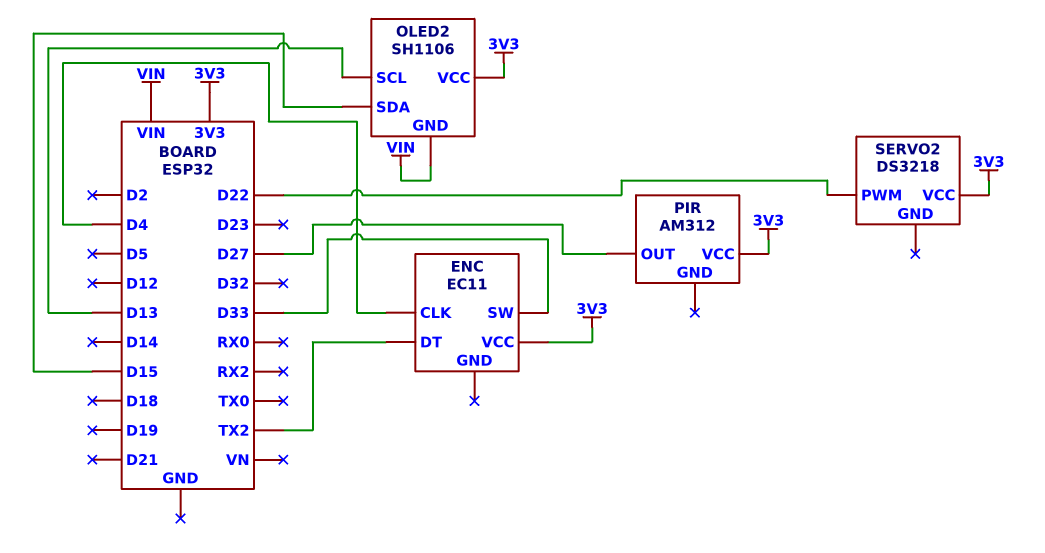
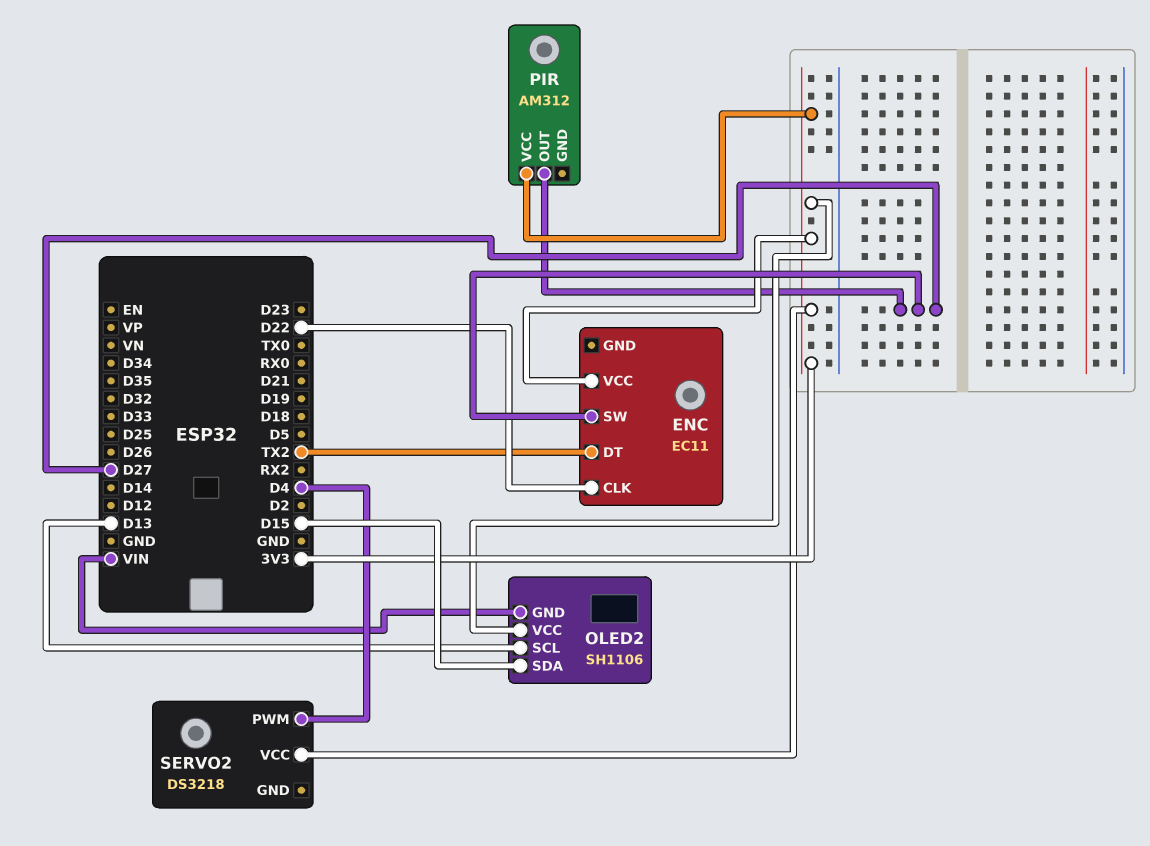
ENC pin CLK: D4 -> D22
ENC pin SW: D33 -> D27
SERVO2 pin PWM: D22 -> D4

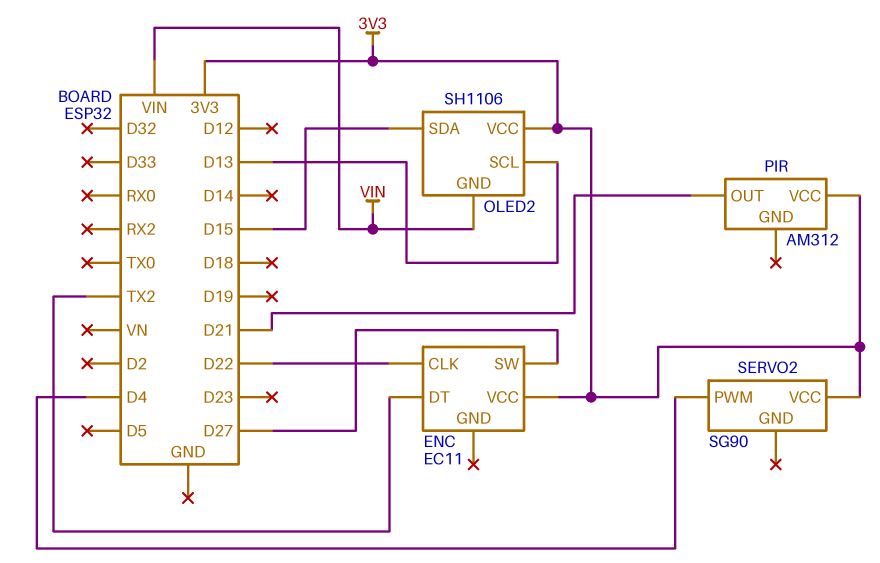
PIR pin OUT: D27 -> D21
SERVO2: DS3218 -> SG90

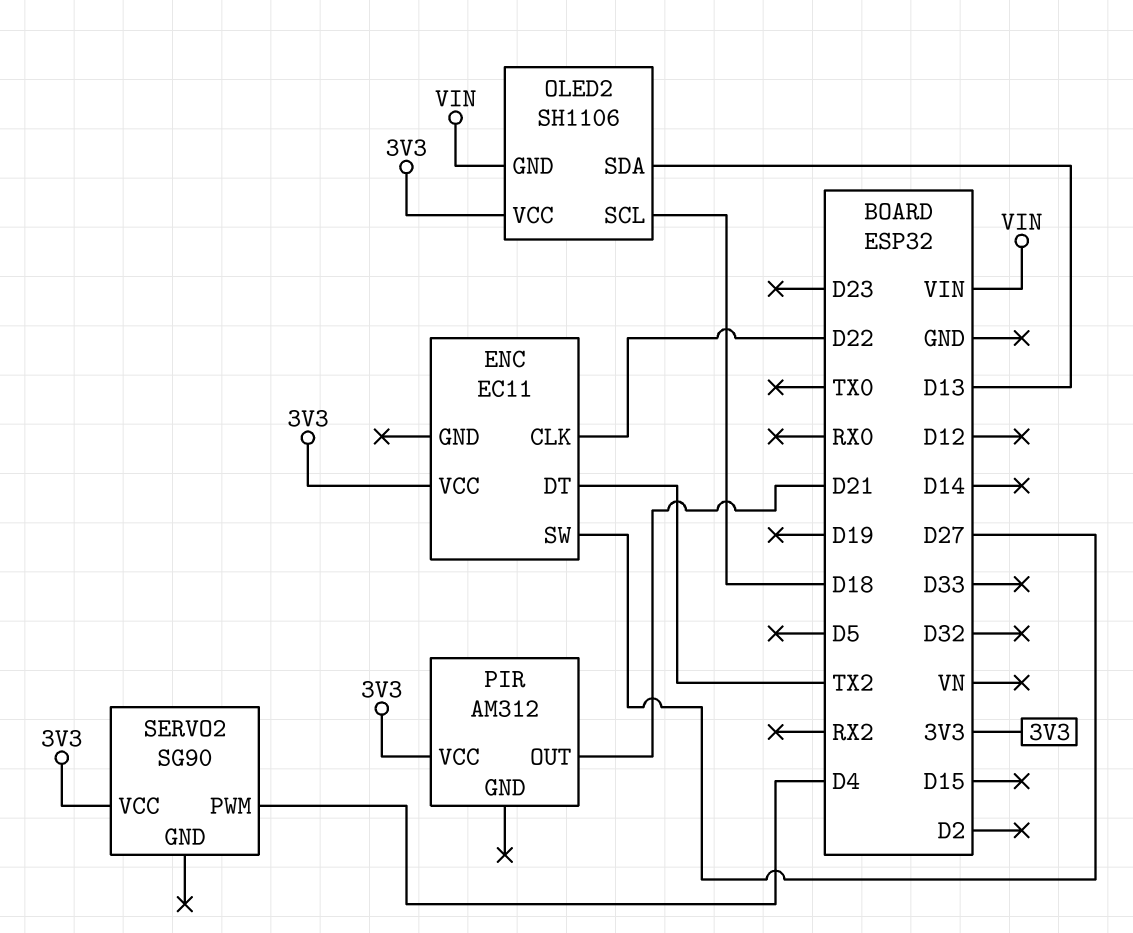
OLED2 pin SCL: D13 -> D18
OLED2 pin SDA: D15 -> D13

